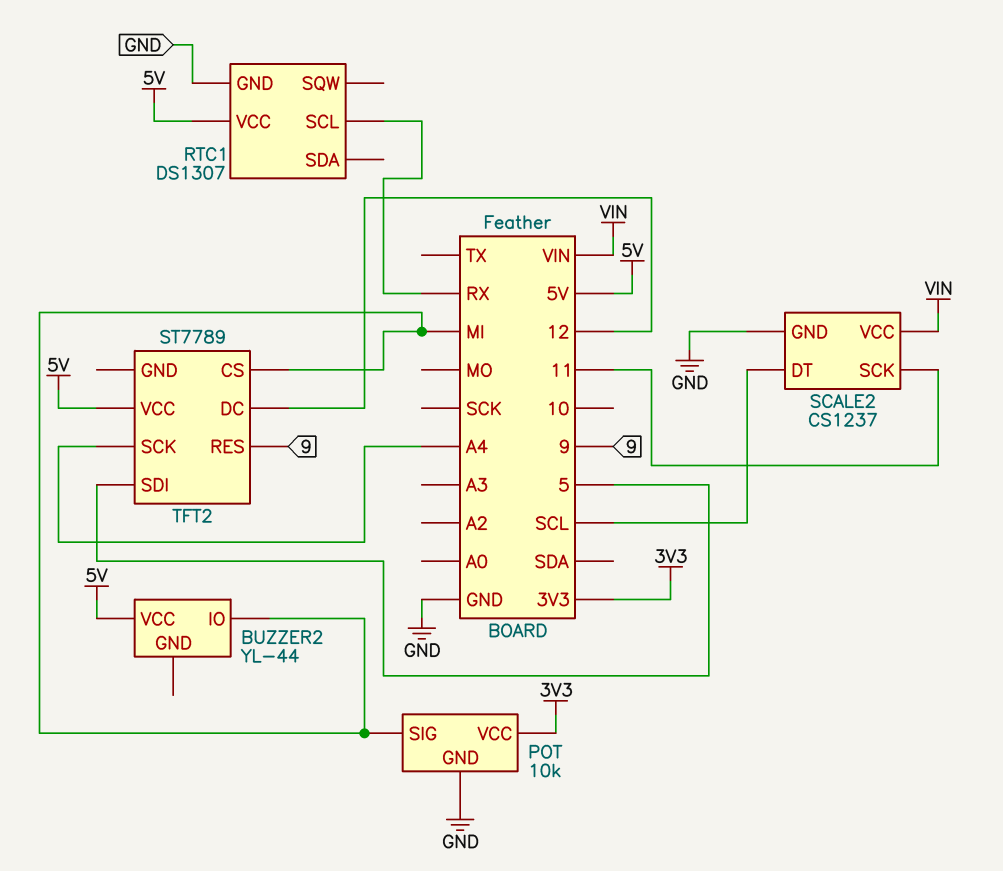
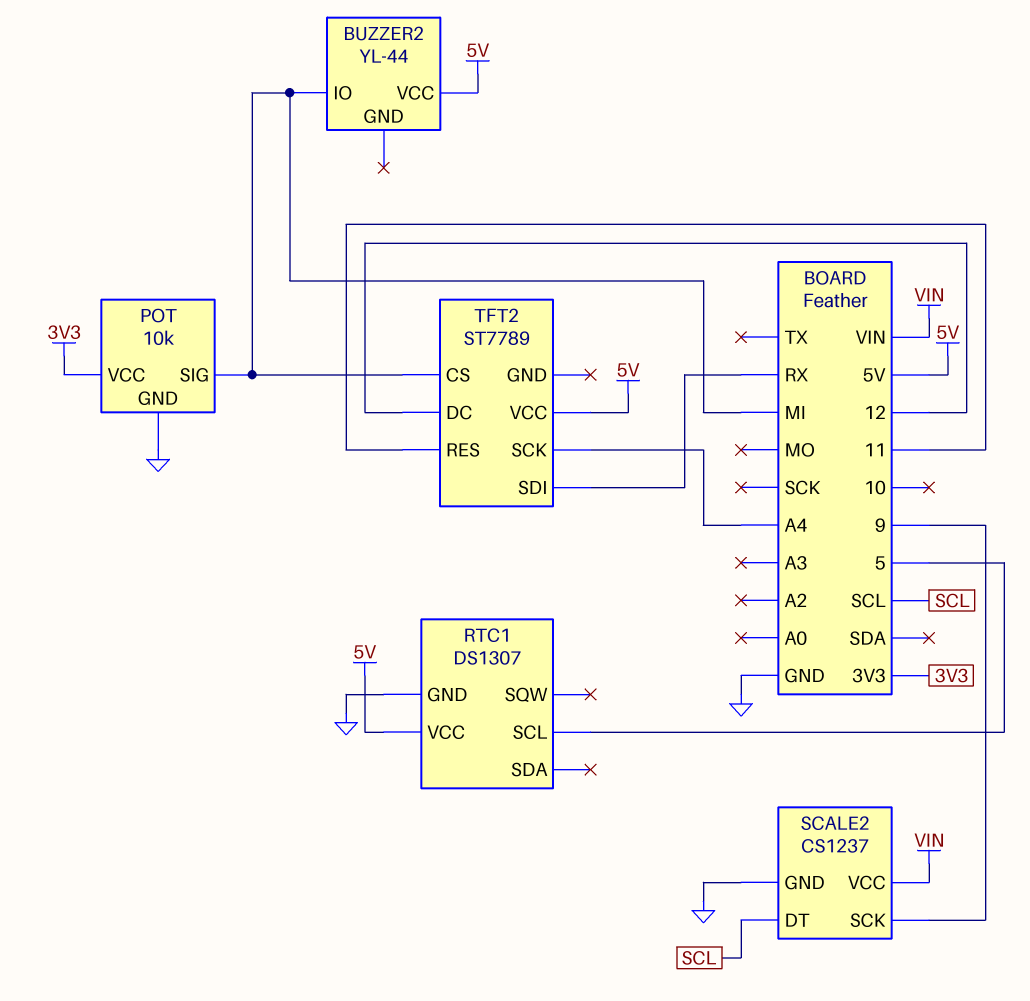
RTC1 pin SCL: RX -> 5
SCALE2 pin SCK: 11 -> 9
TFT2 pin RES: 9 -> 11
TFT2 pin SDI: 5 -> RX

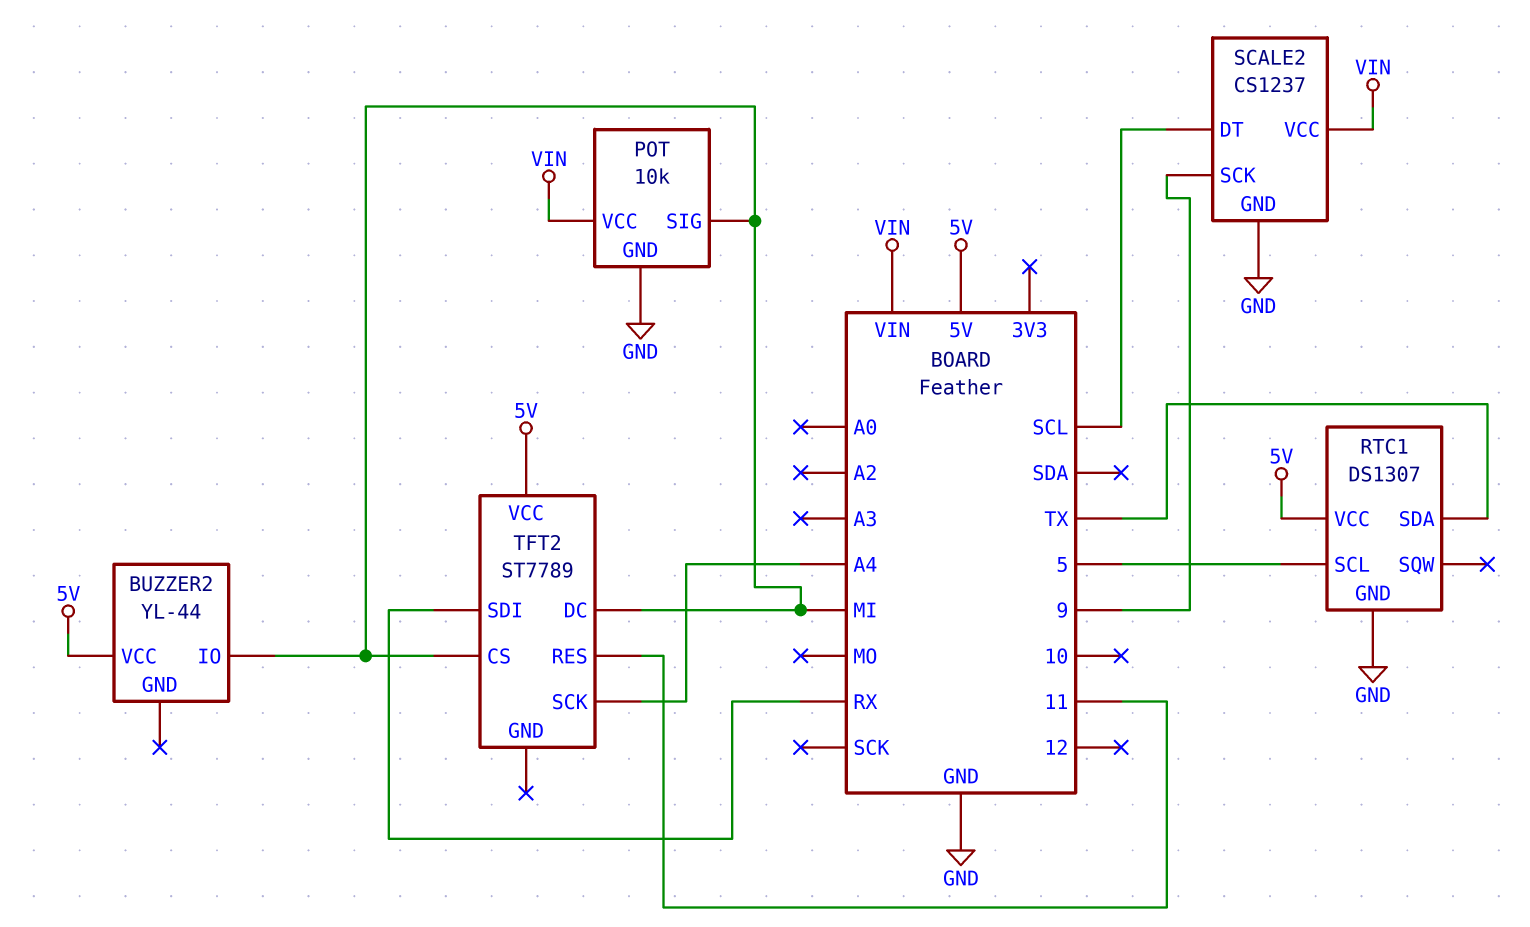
POT pin VCC: 3V3 -> VIN
RTC1 pin SDA: none -> TX
TFT2 pin DC: 12 -> MI

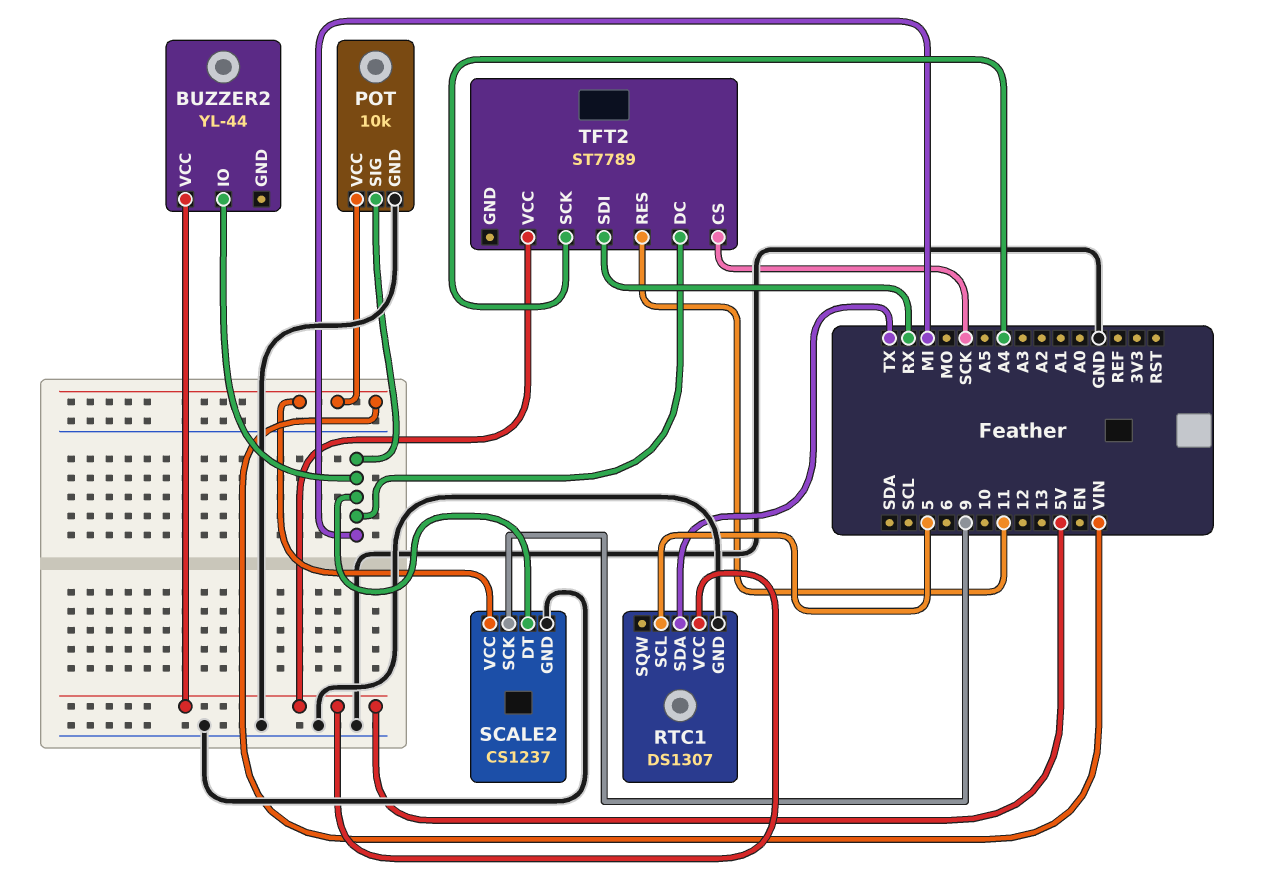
SCALE2 pin DT: SCL -> MI
TFT2 pin CS: MI -> SCK

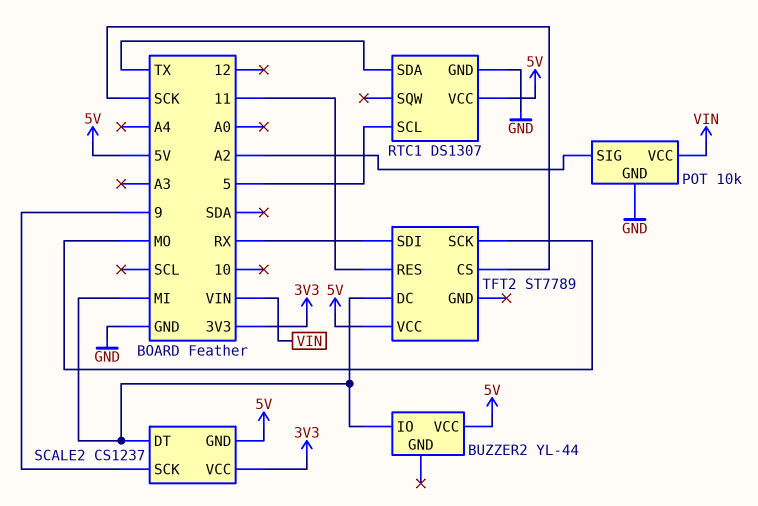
POT pin SIG: MI -> A2
SCALE2 pin GND: GND -> 5V
SCALE2 pin VCC: VIN -> 3V3
TFT2 pin SCK: A4 -> MO

